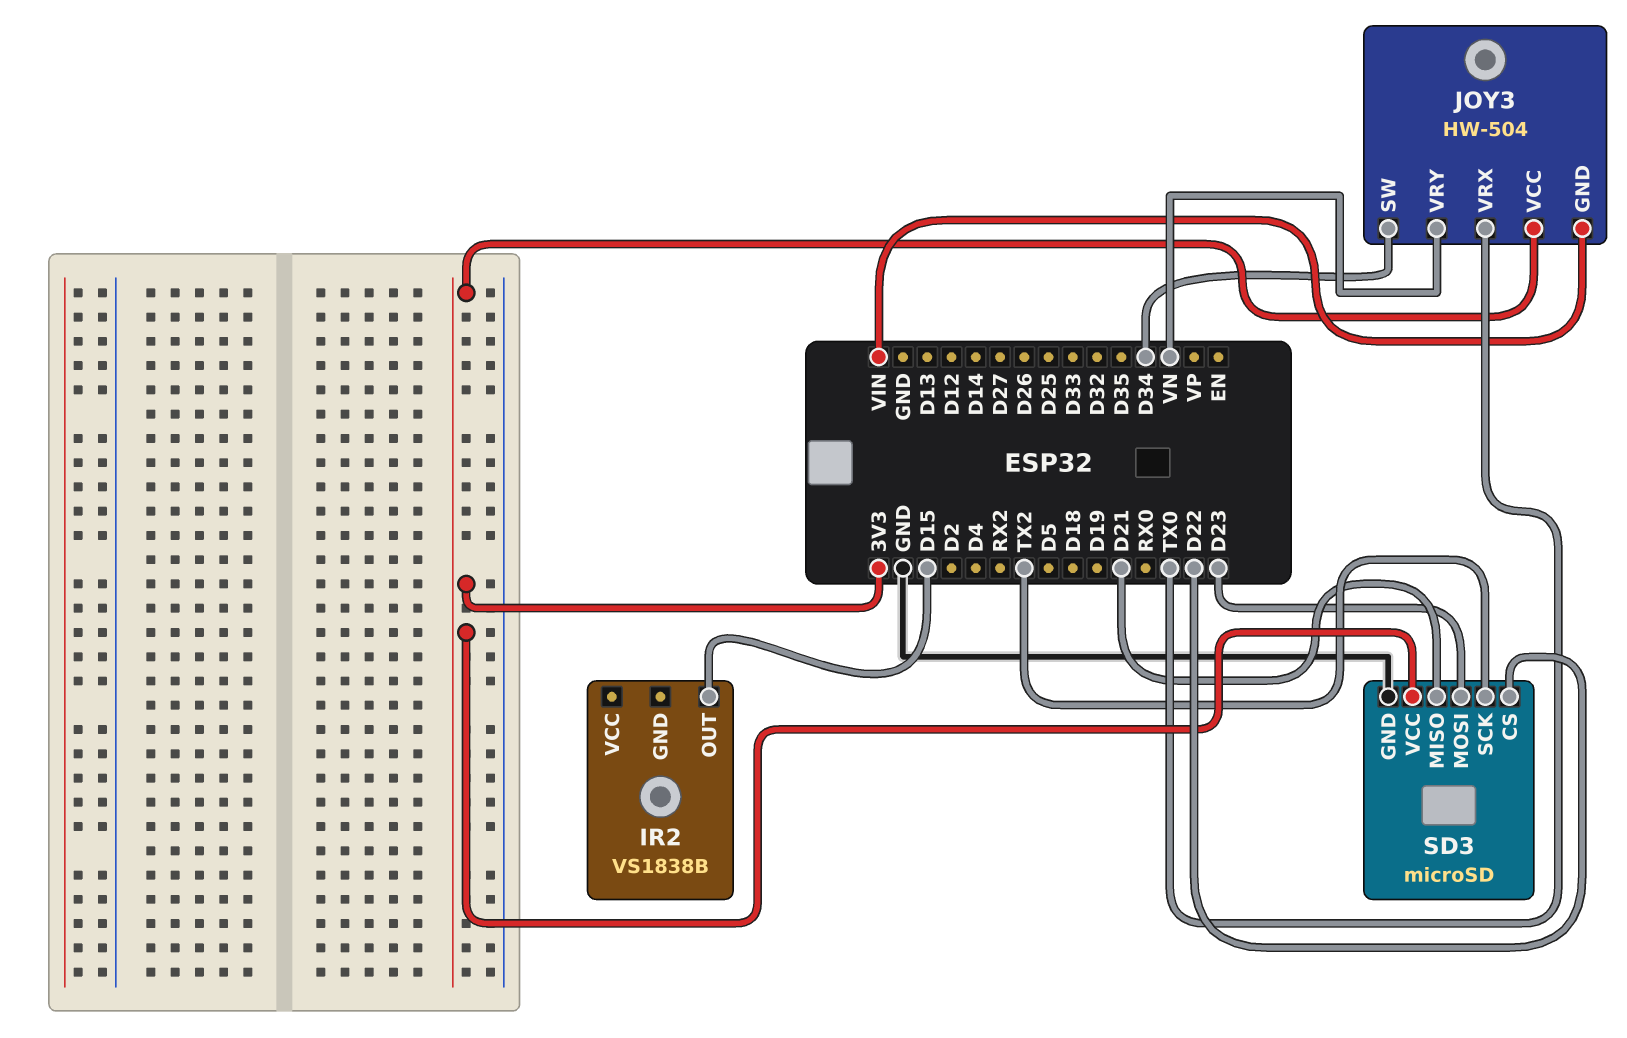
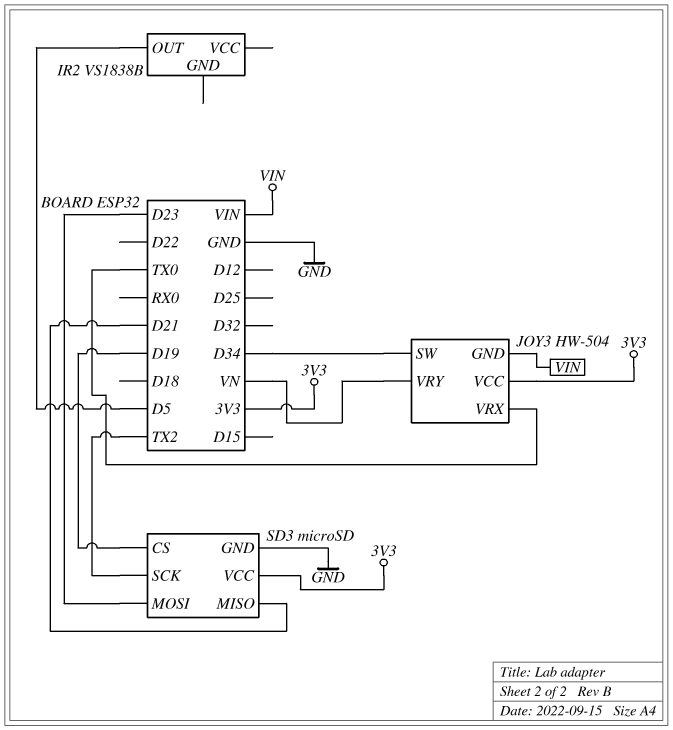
IR2 pin OUT: D15 -> D5
SD3 pin CS: D22 -> D19

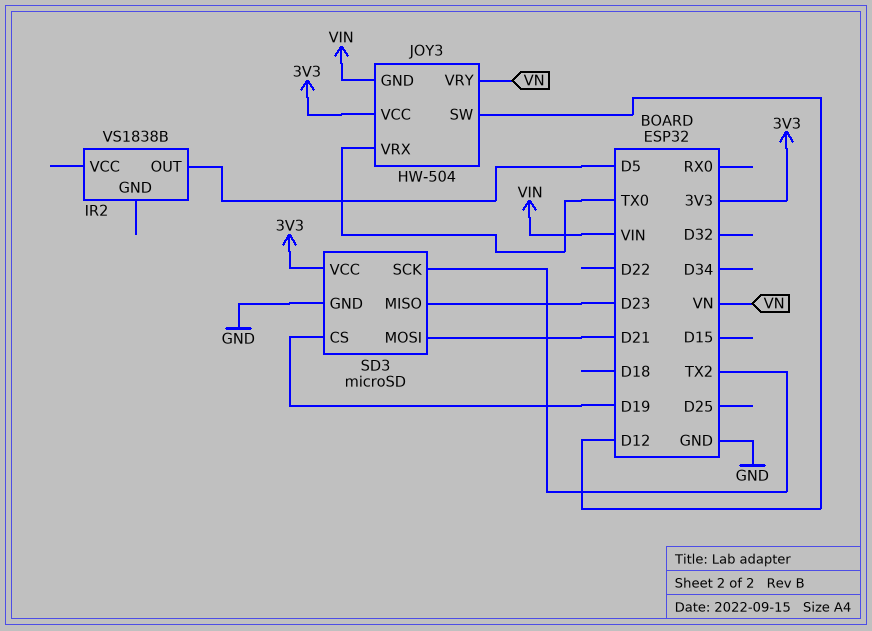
JOY3 pin SW: D34 -> D12
SD3 pin MISO: D21 -> D23
SD3 pin MOSI: D23 -> D21

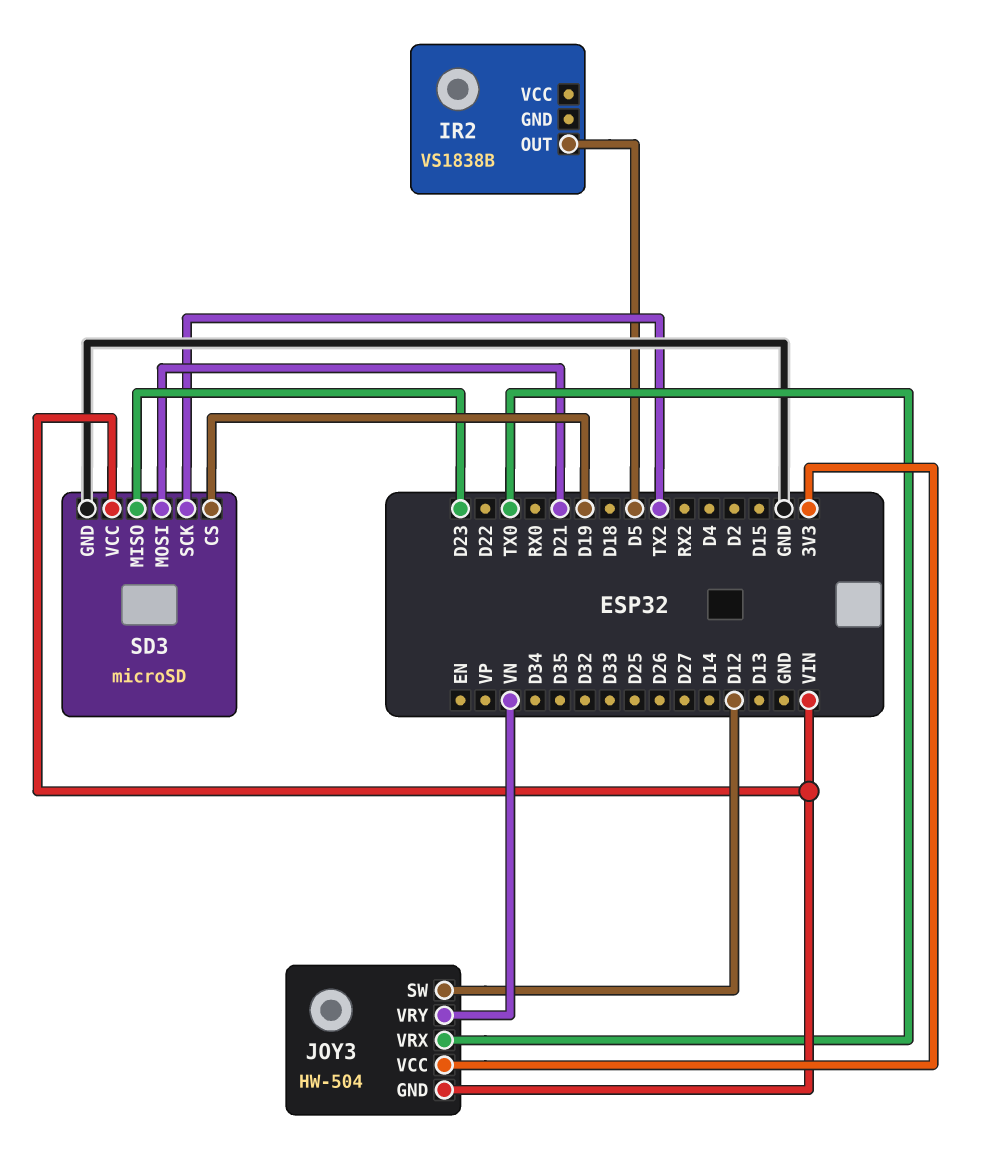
SD3 pin VCC: 3V3 -> VIN

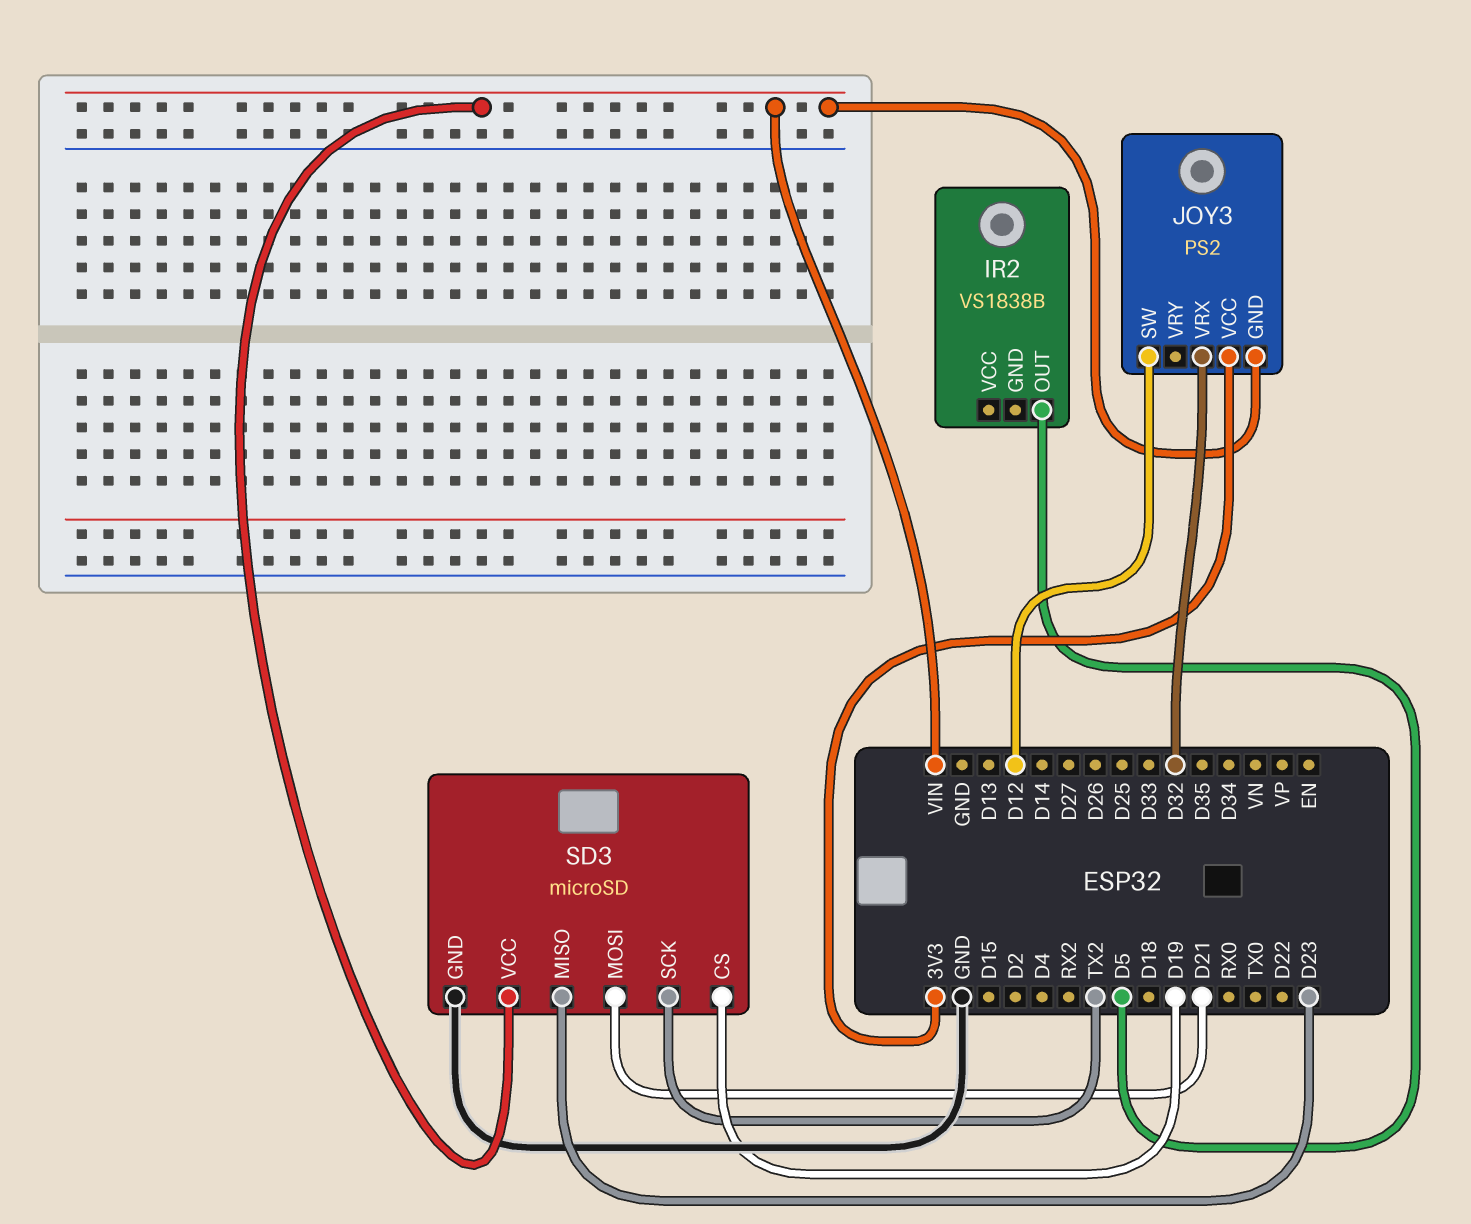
JOY3: HW-504 -> PS2
JOY3 pin VRX: TX0 -> D32
JOY3 pin VRY: VN -> none

